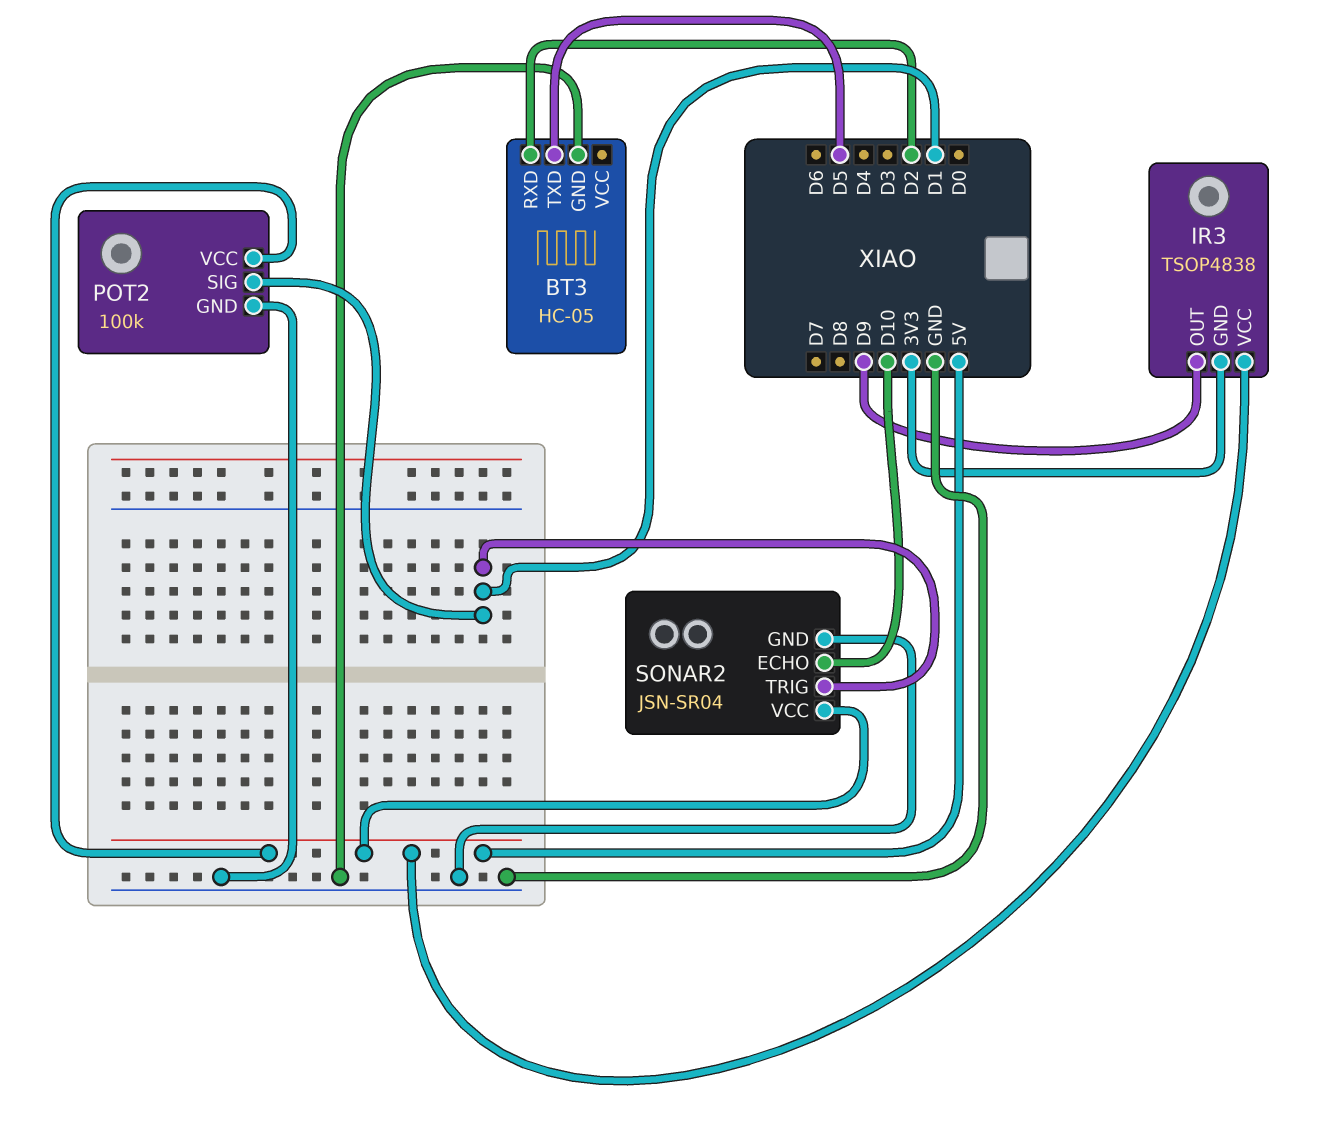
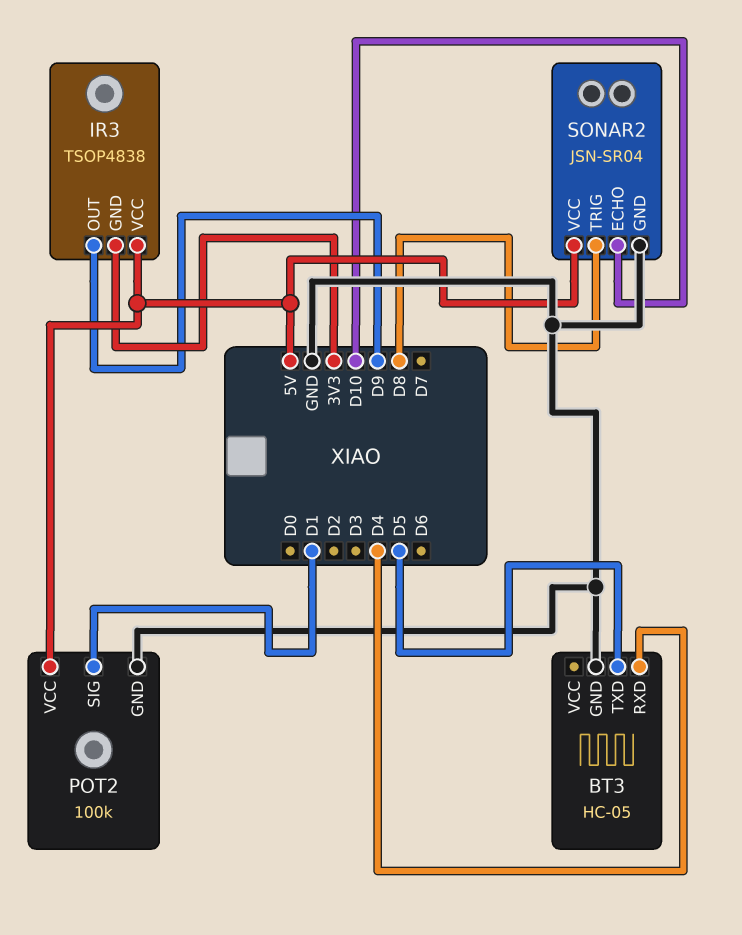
BT3 pin RXD: D2 -> D4
SONAR2 pin TRIG: D1 -> D8

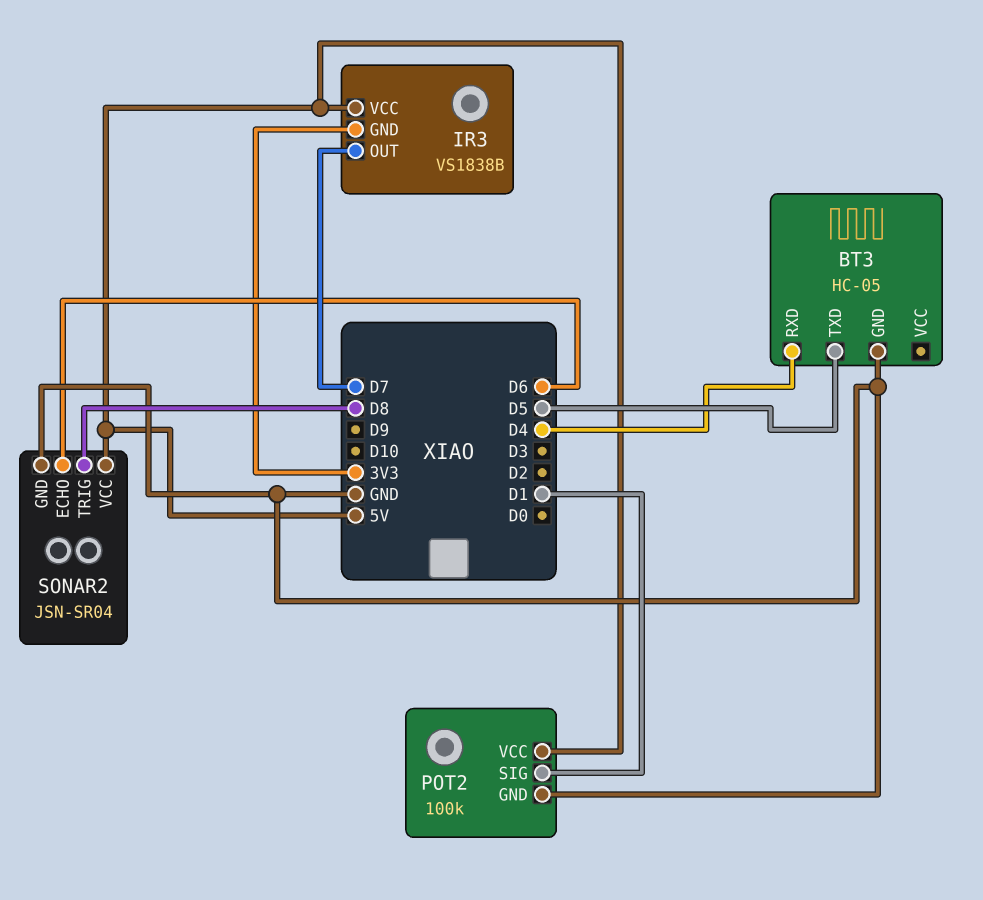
IR3: TSOP4838 -> VS1838B
IR3 pin OUT: D9 -> D7
SONAR2 pin ECHO: D10 -> D6

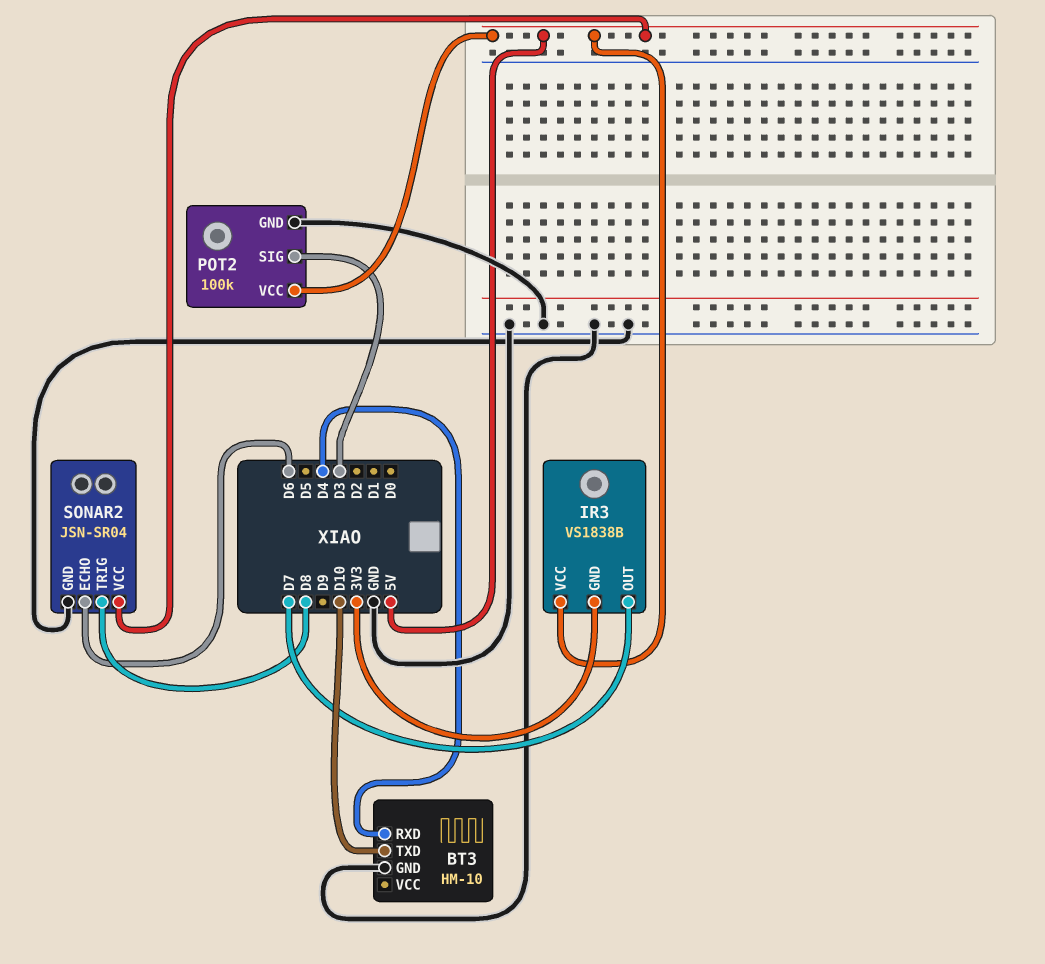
BT3: HC-05 -> HM-10
BT3 pin TXD: D5 -> D10
POT2 pin SIG: D1 -> D3

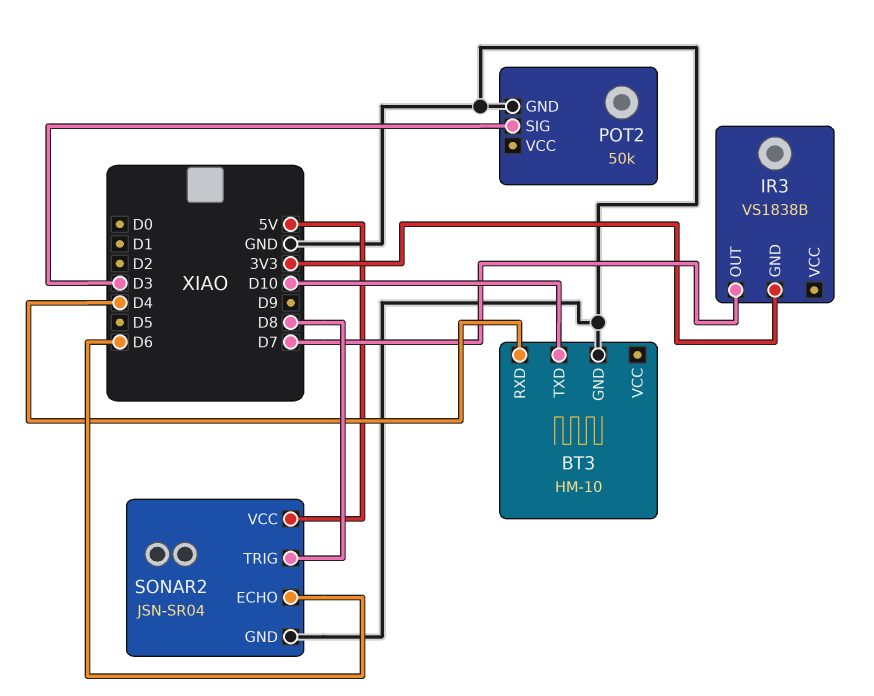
IR3 pin VCC: 5V -> none
POT2: 100k -> 50k
POT2 pin VCC: 5V -> none

